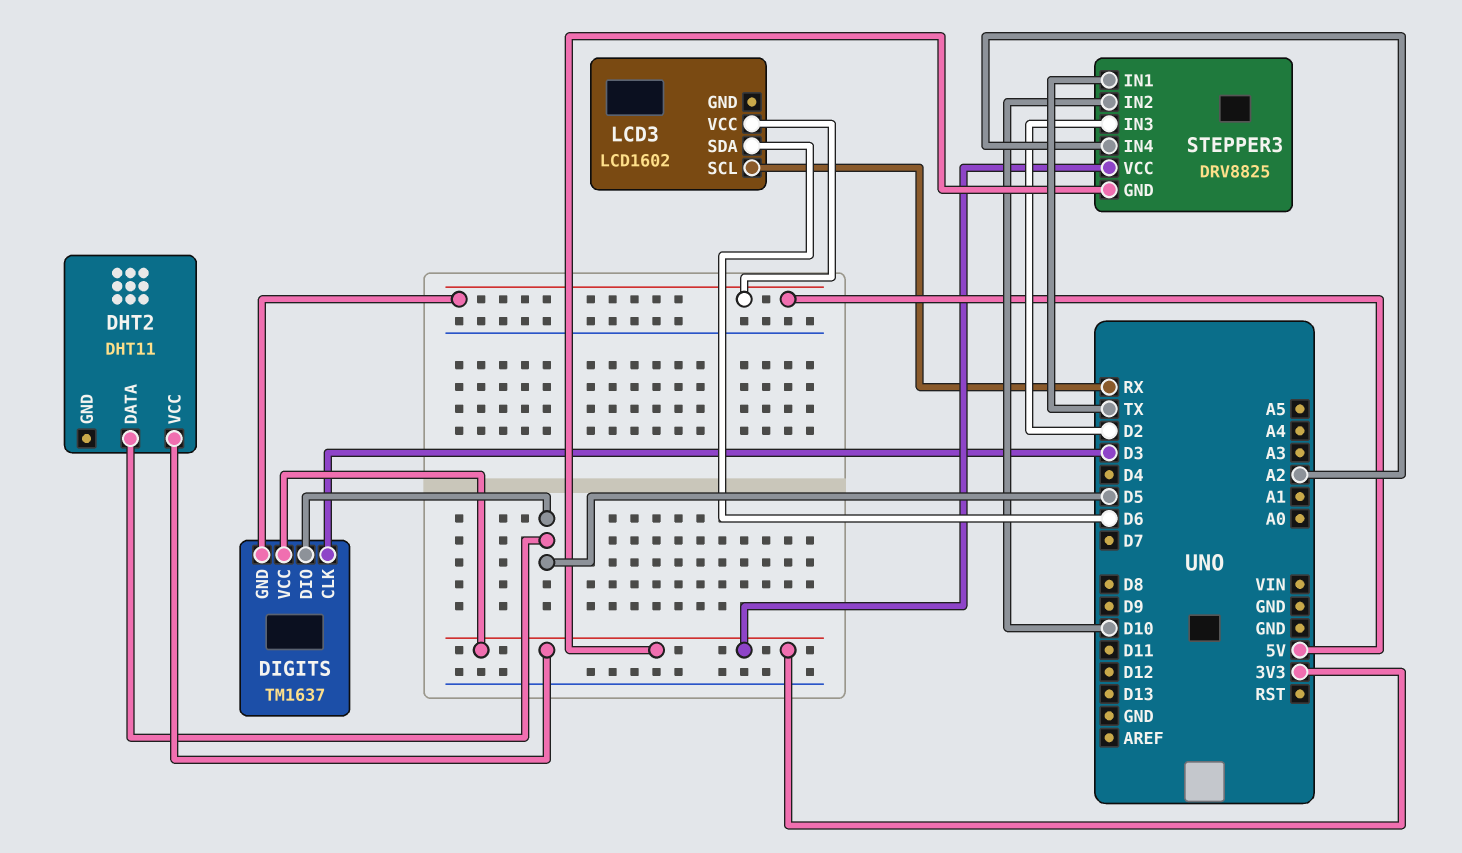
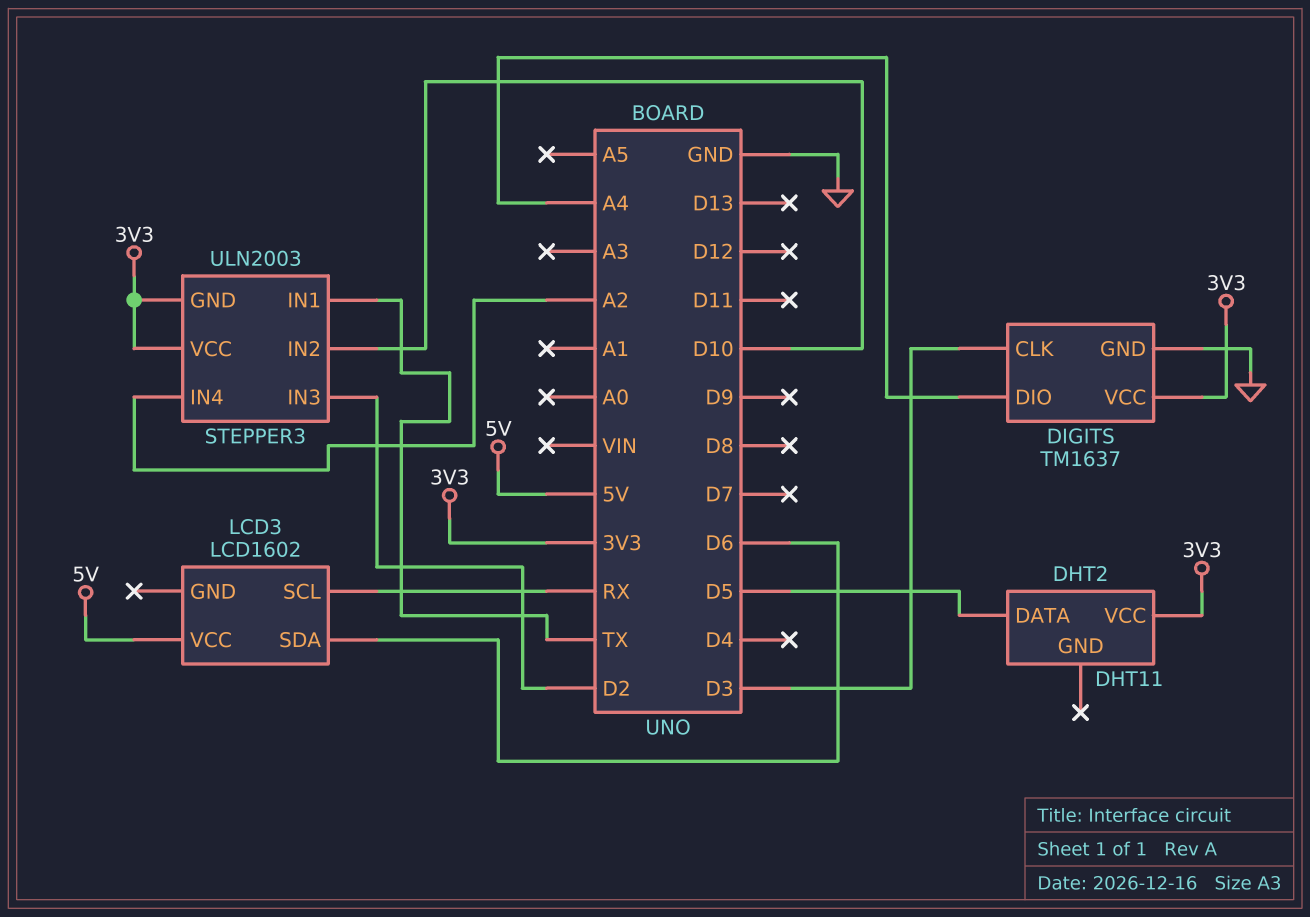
DIGITS pin DIO: D5 -> A4
DIGITS pin GND: 5V -> GND
STEPPER3: DRV8825 -> ULN2003

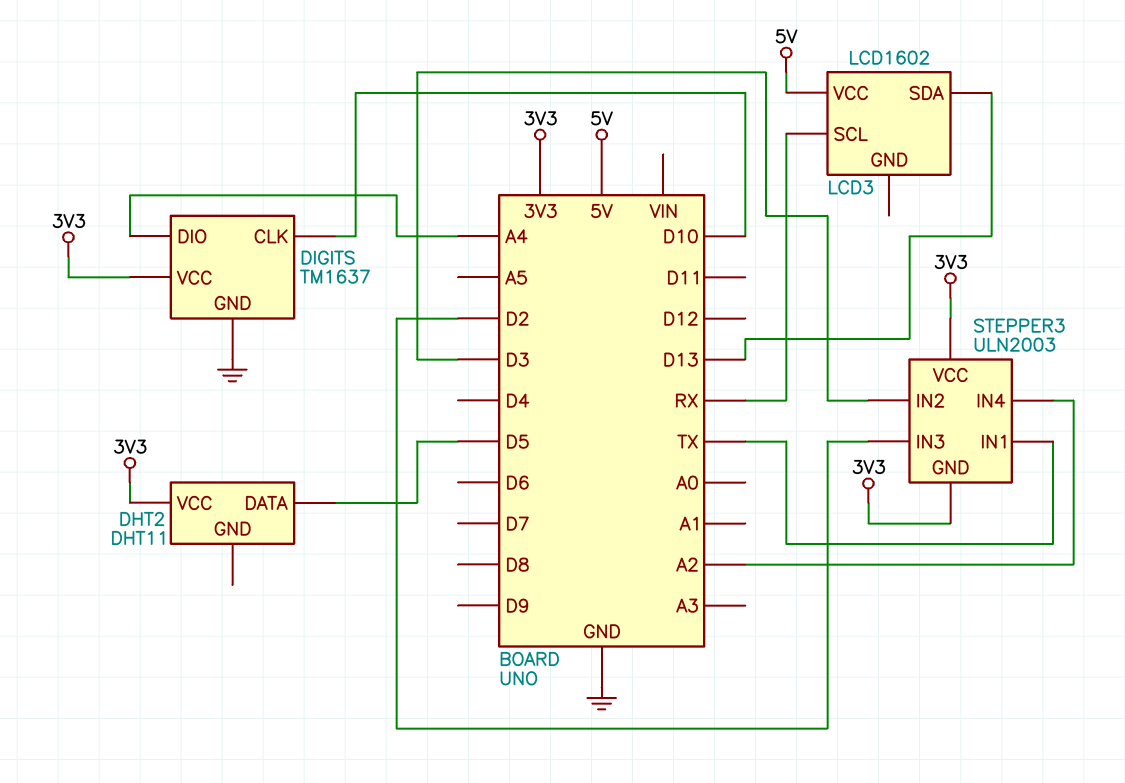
DIGITS pin CLK: D3 -> D10
LCD3 pin SDA: D6 -> D13
STEPPER3 pin IN2: D10 -> D3

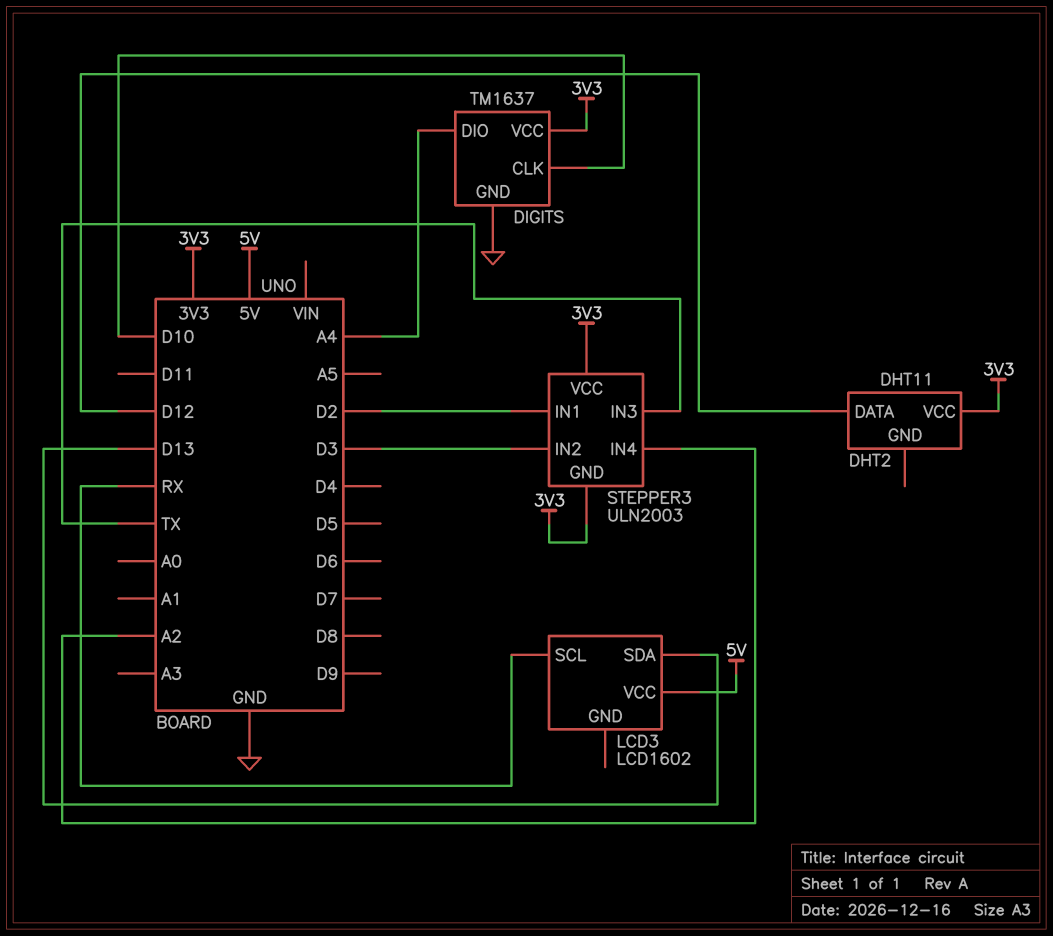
DHT2 pin DATA: D5 -> D12
STEPPER3 pin IN1: TX -> D2
STEPPER3 pin IN3: D2 -> TX

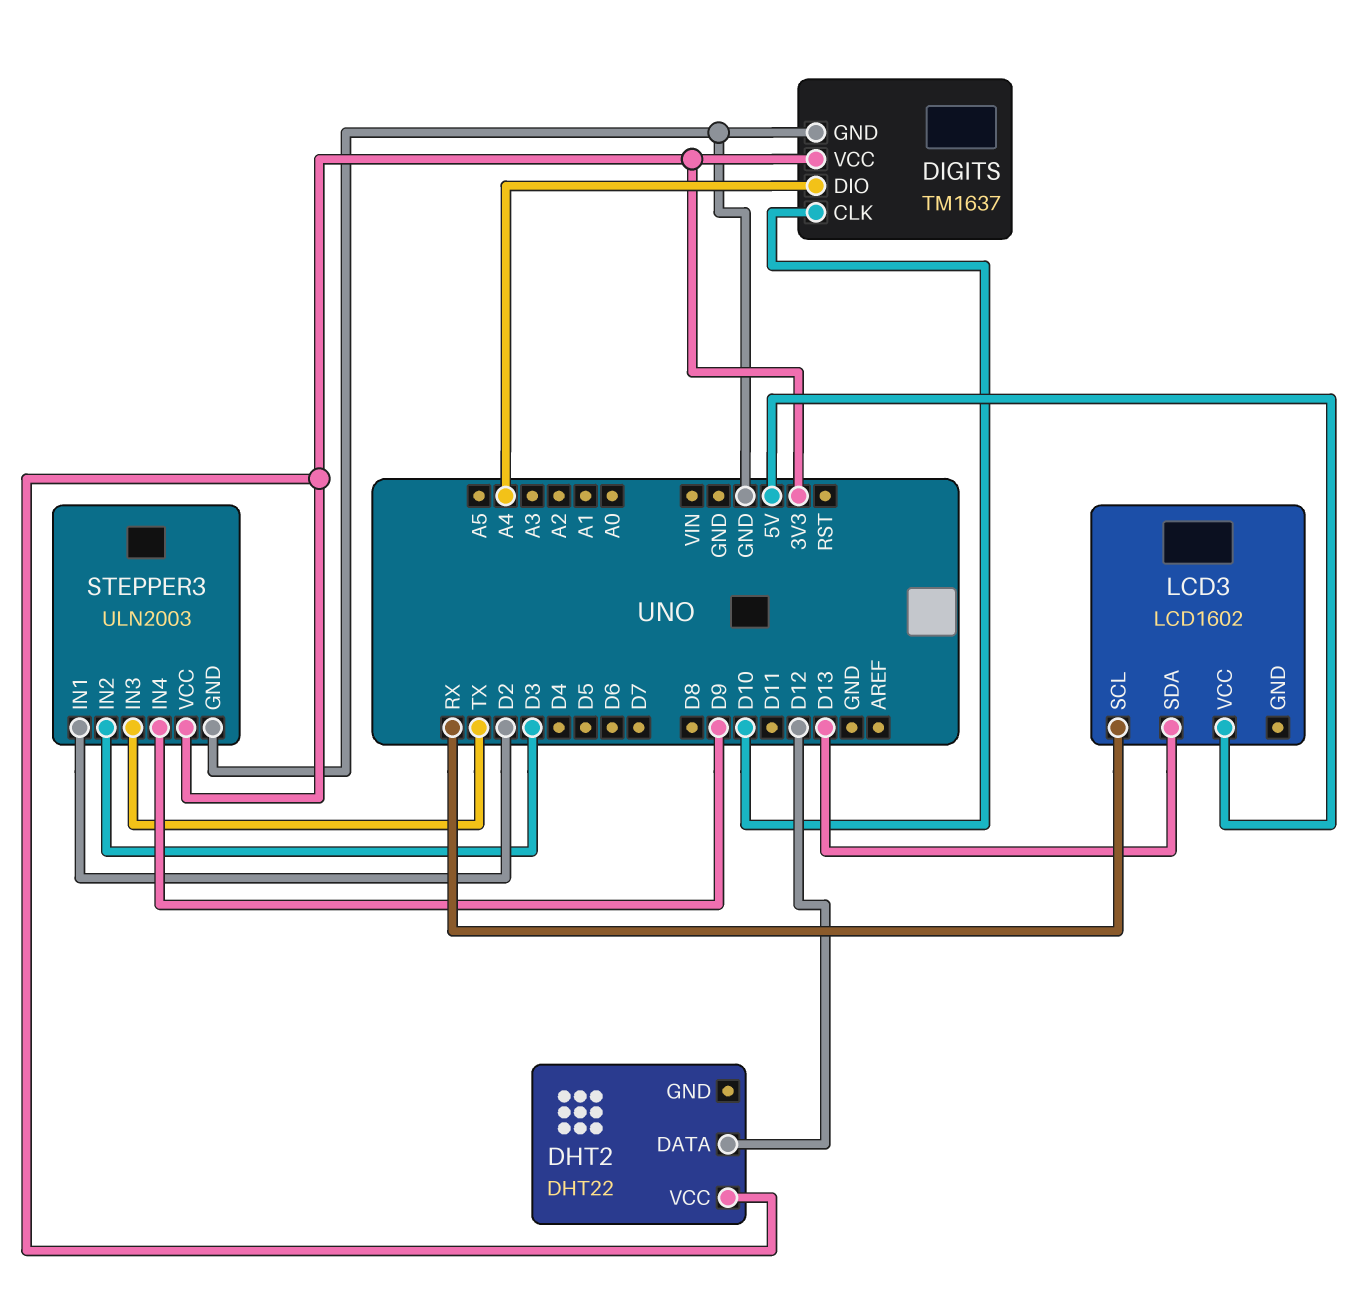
DHT2: DHT11 -> DHT22
STEPPER3 pin GND: 3V3 -> GND
STEPPER3 pin IN4: A2 -> D9

